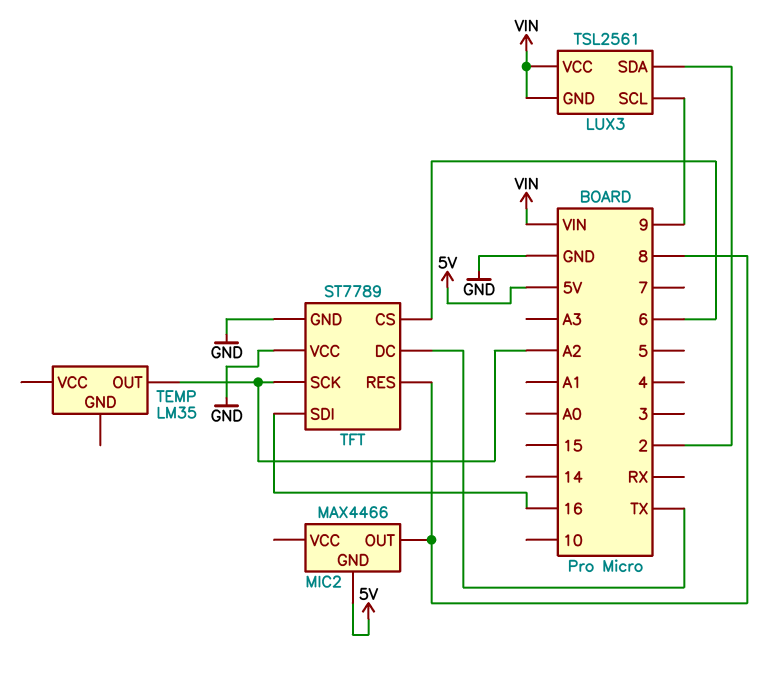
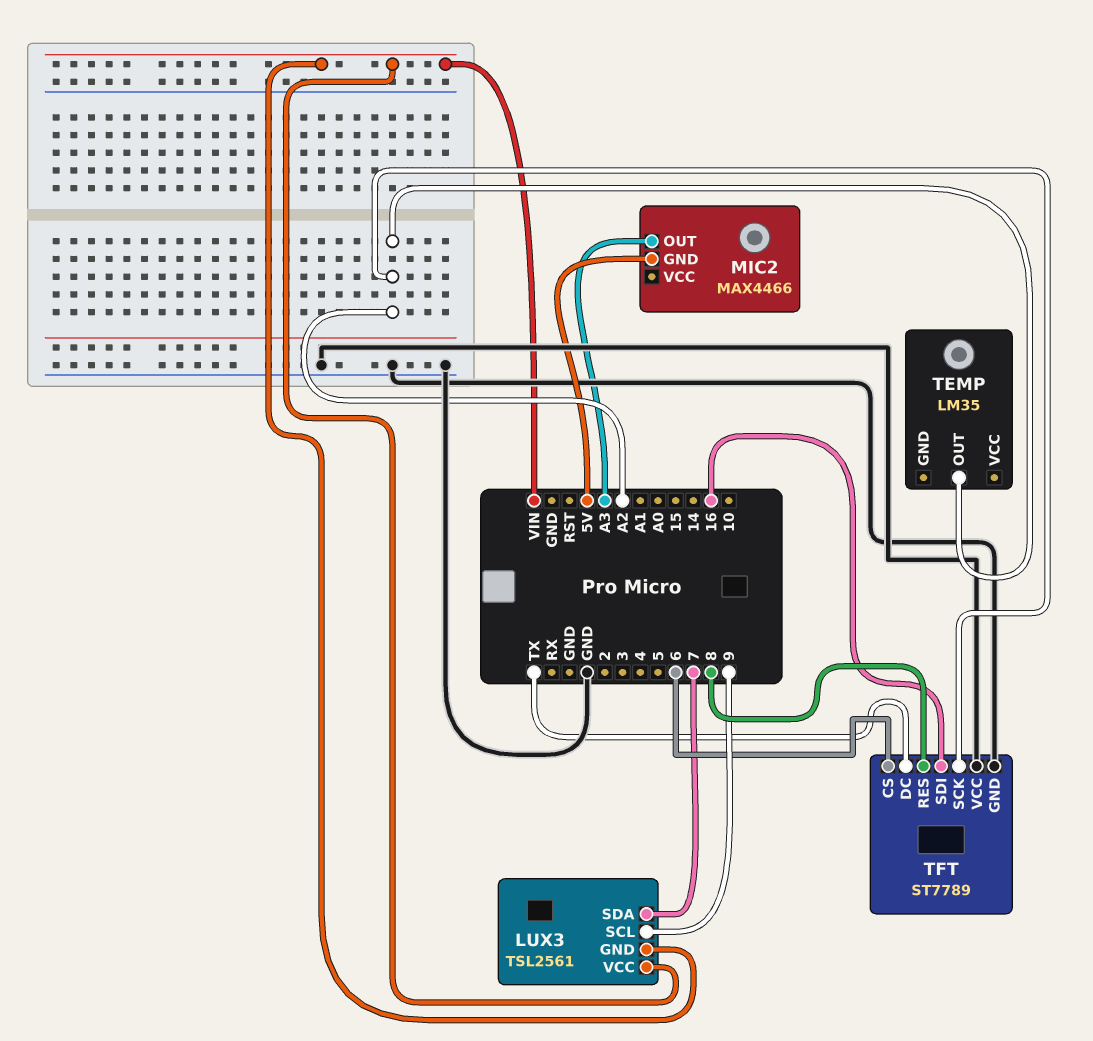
LUX3 pin SDA: 2 -> 7
MIC2 pin OUT: 8 -> A3

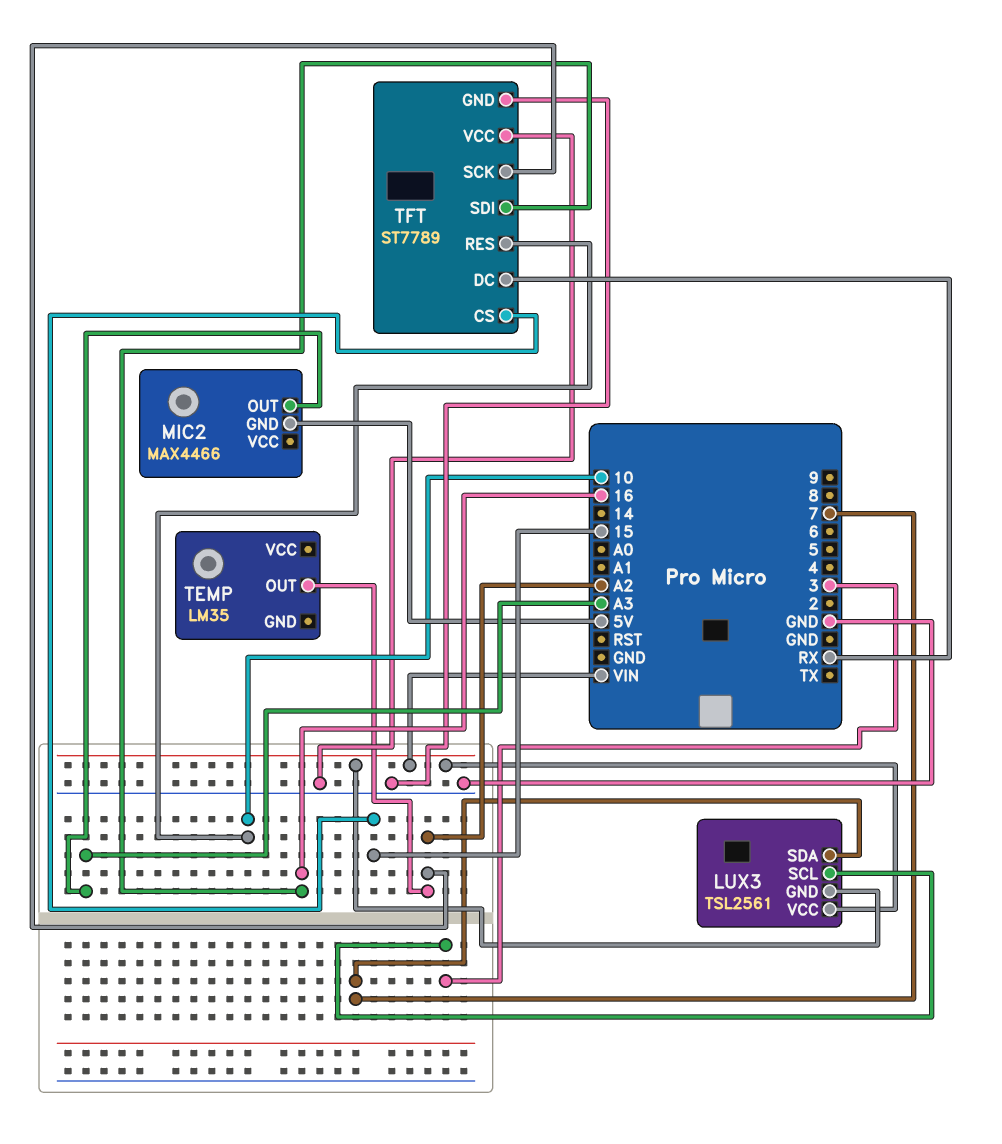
LUX3 pin SCL: 9 -> 3
TFT pin CS: 6 -> 15
TFT pin DC: TX -> RX
TFT pin RES: 8 -> 10

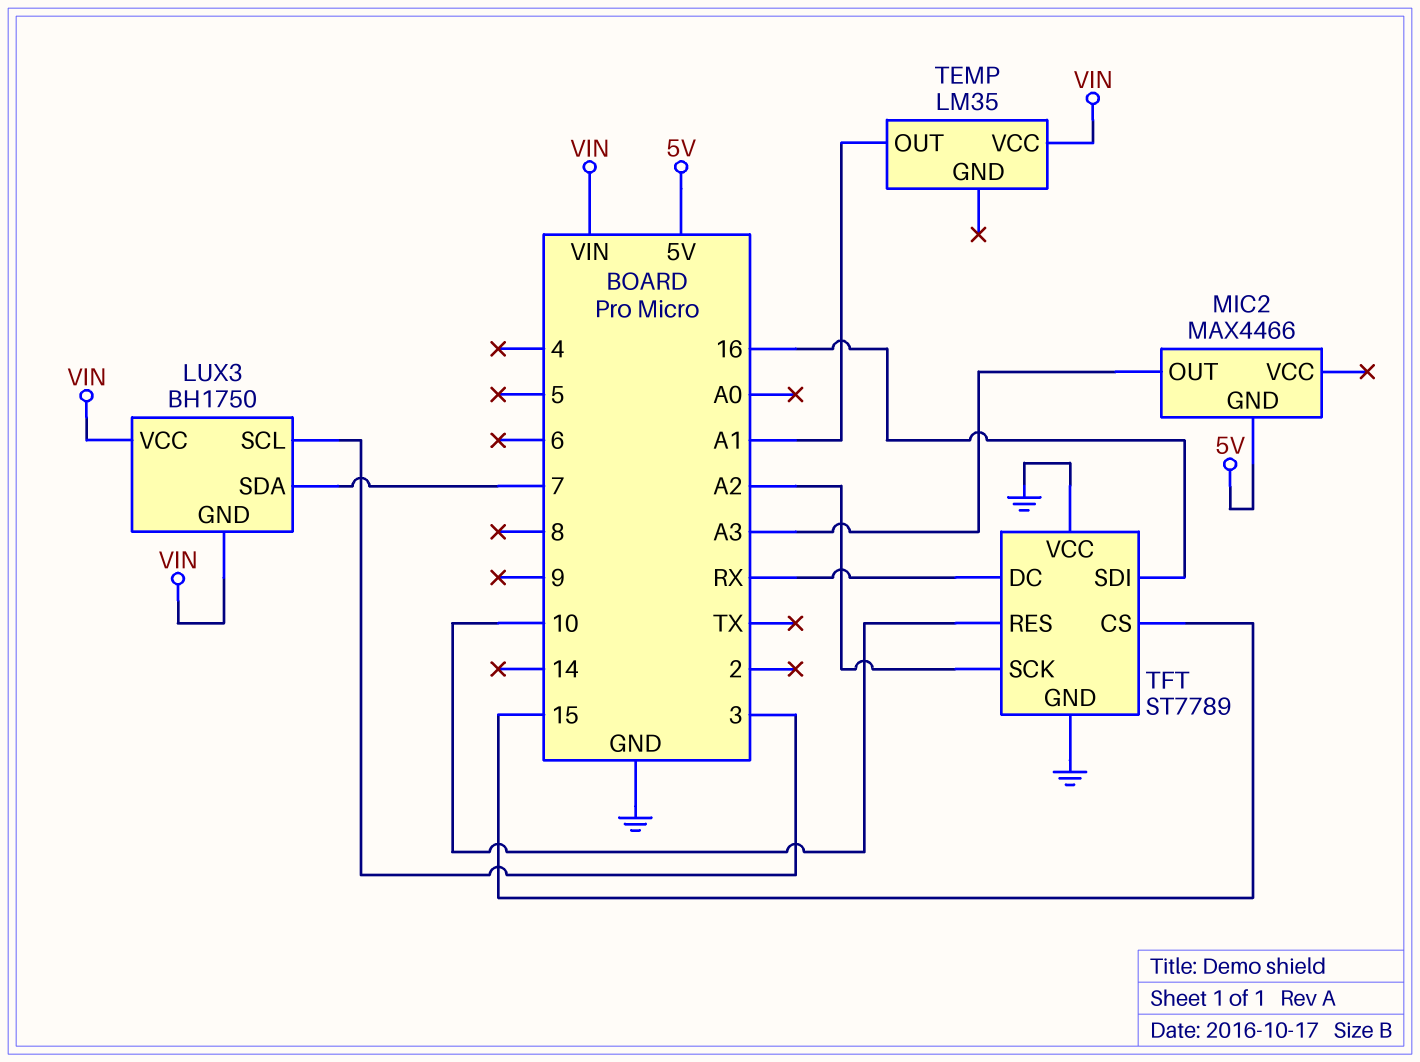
LUX3: TSL2561 -> BH1750
TEMP pin OUT: A2 -> A1
TEMP pin VCC: none -> VIN

